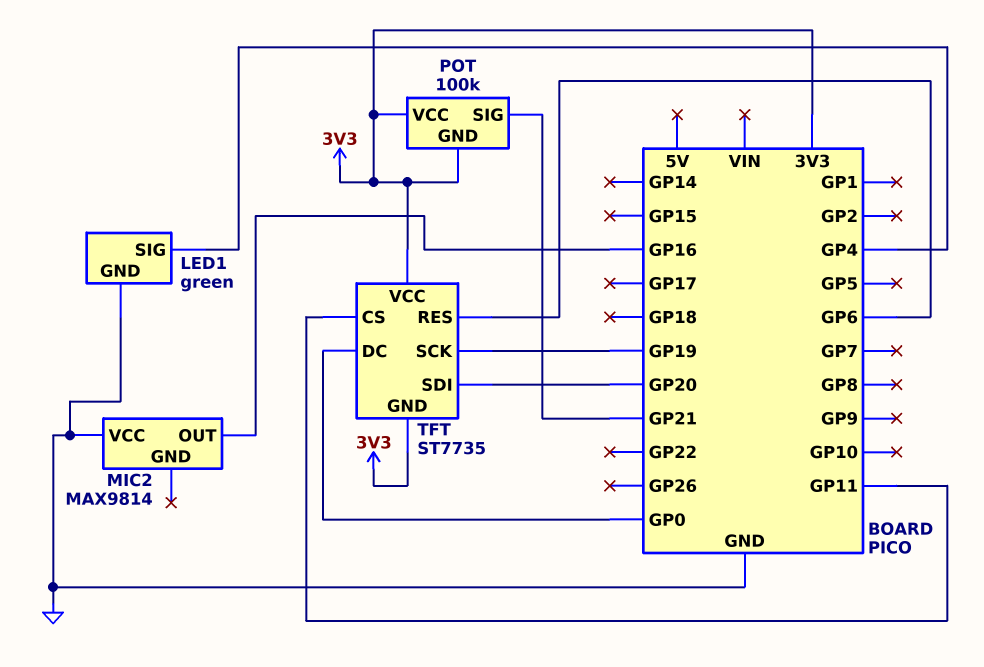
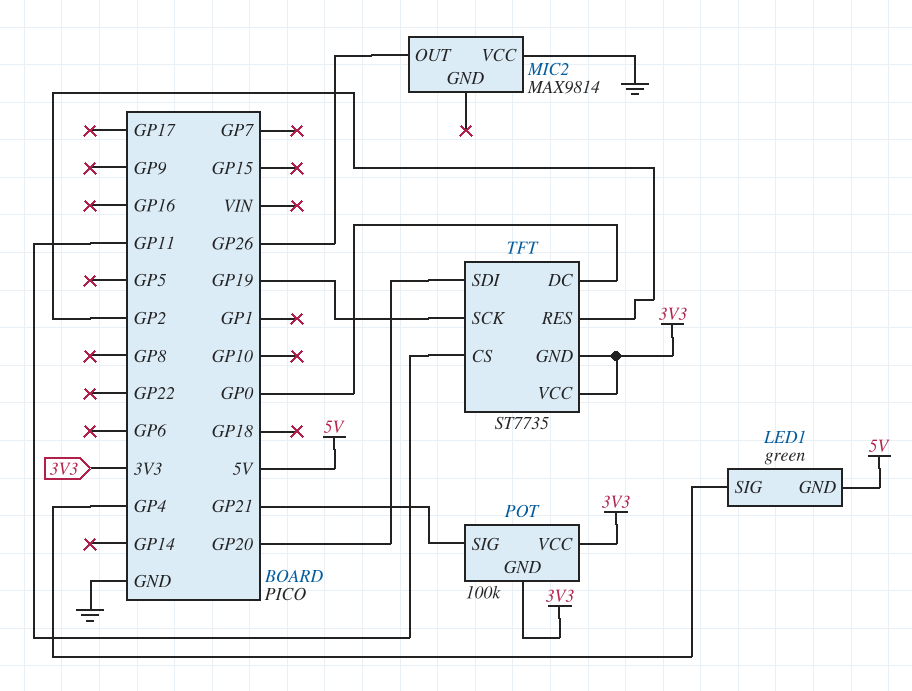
LED1 pin GND: GND -> 5V
MIC2 pin OUT: GP16 -> GP26
TFT pin RES: GP6 -> GP2

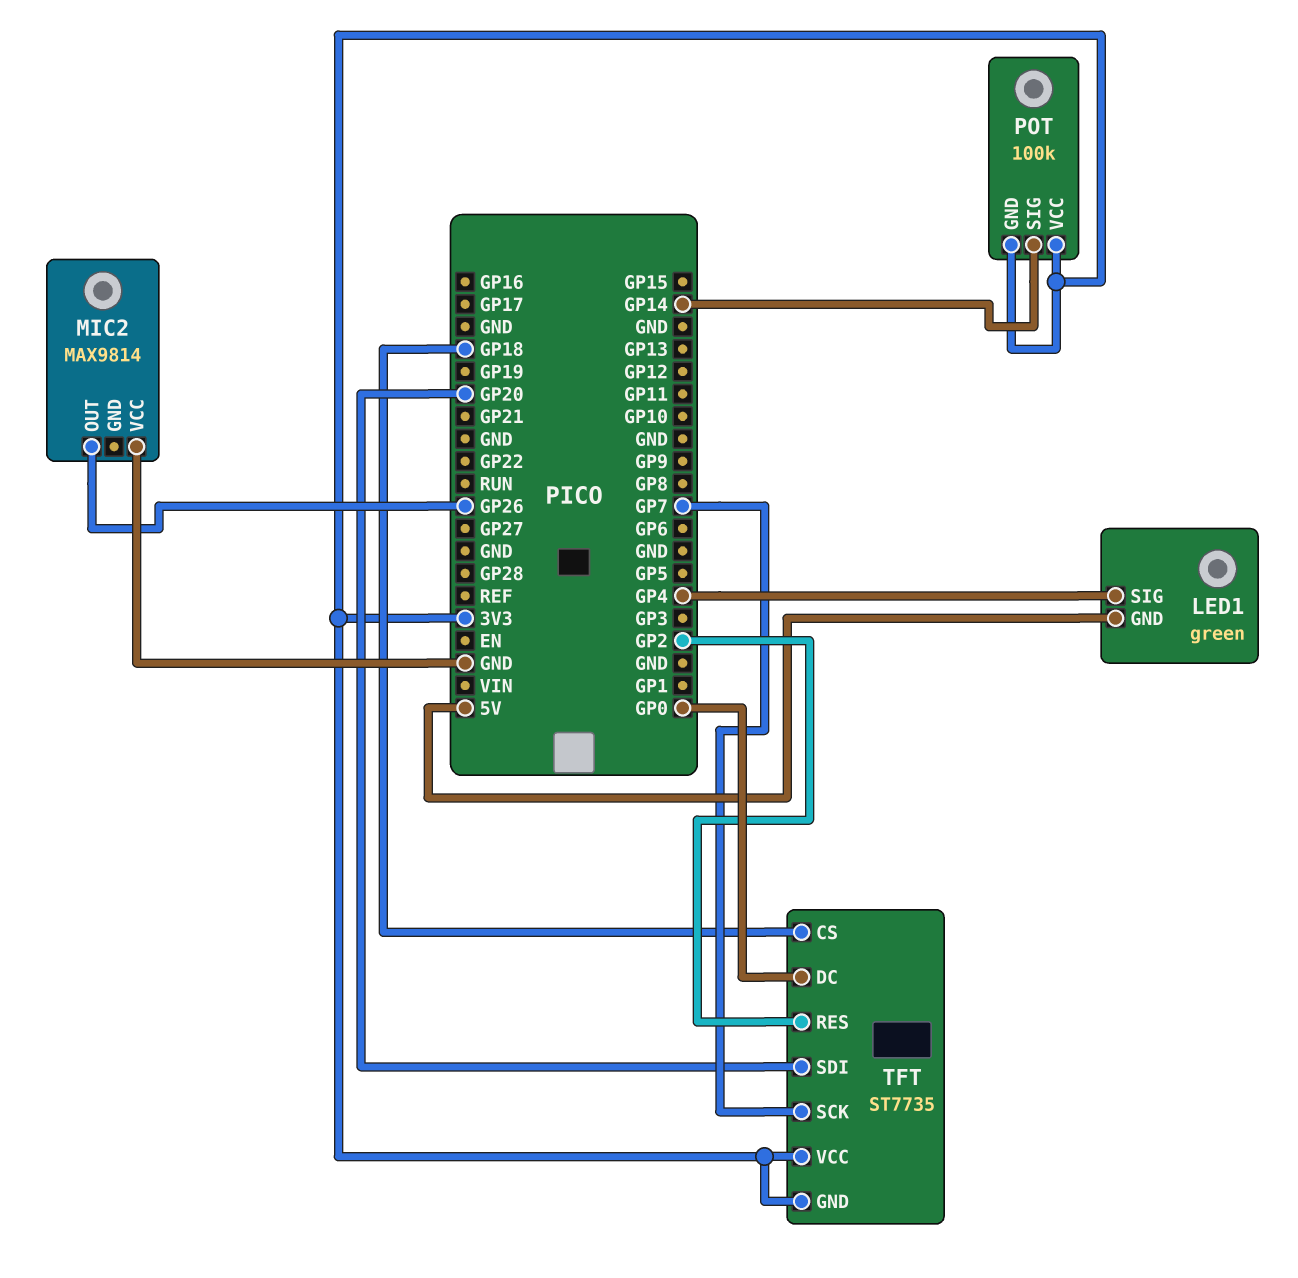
POT pin SIG: GP21 -> GP14
TFT pin CS: GP11 -> GP18
TFT pin SCK: GP19 -> GP7

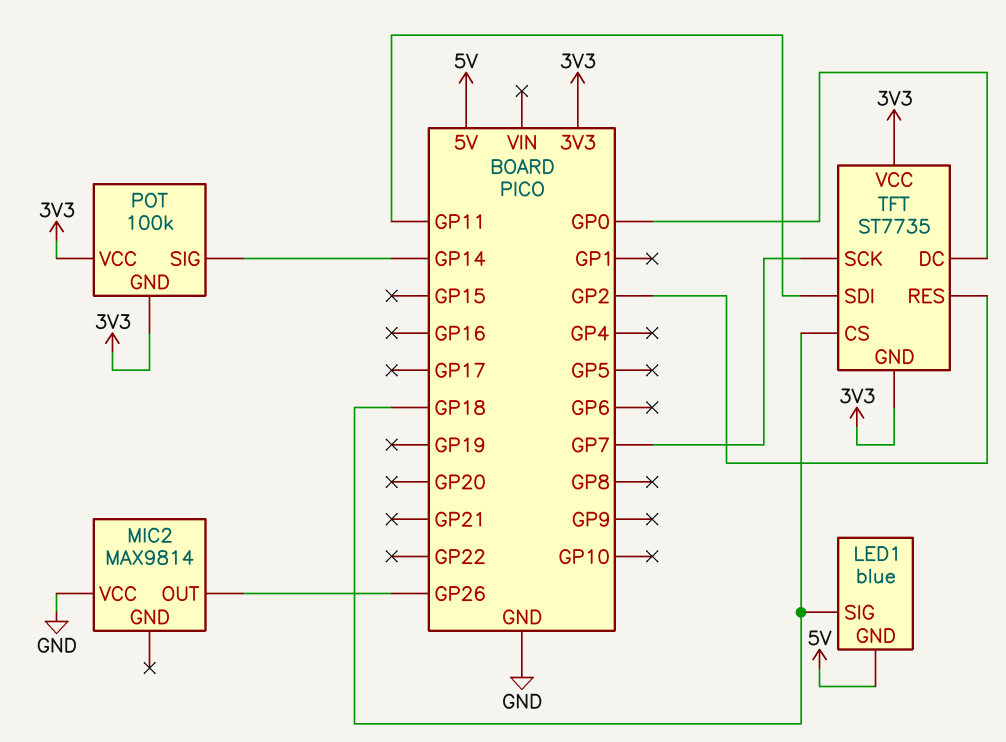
LED1: green -> blue
LED1 pin SIG: GP4 -> GP18
TFT pin SDI: GP20 -> GP11

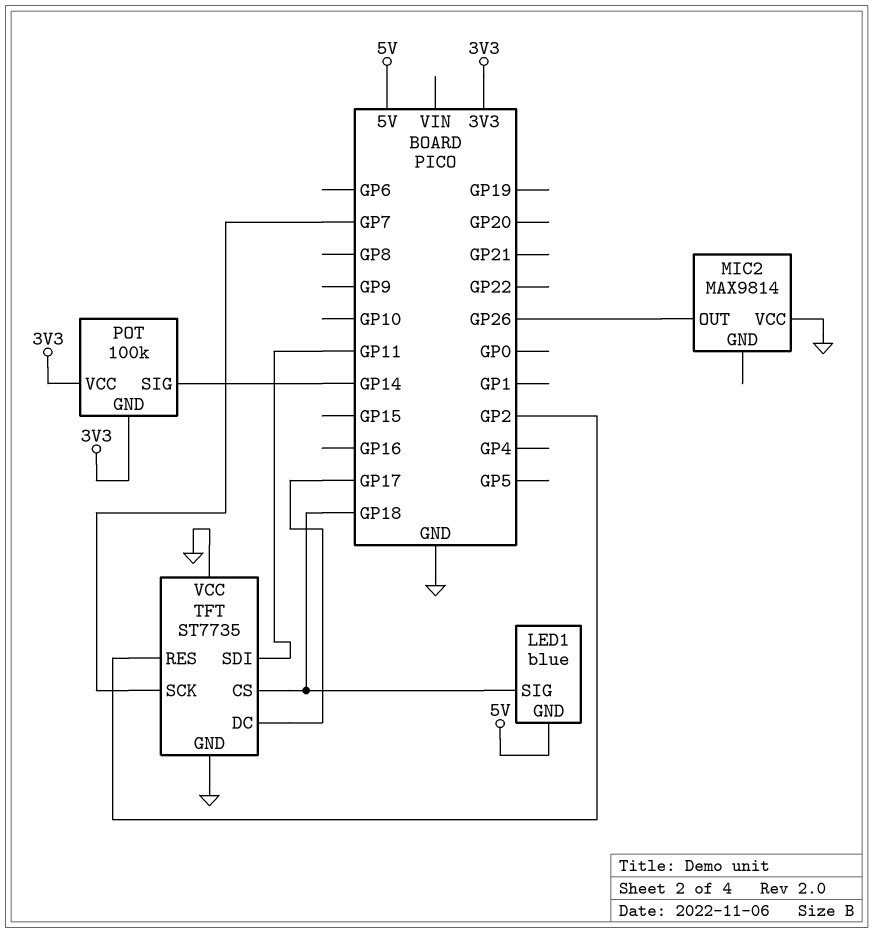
TFT pin DC: GP0 -> GP17
TFT pin GND: 3V3 -> GND
TFT pin VCC: 3V3 -> GND

